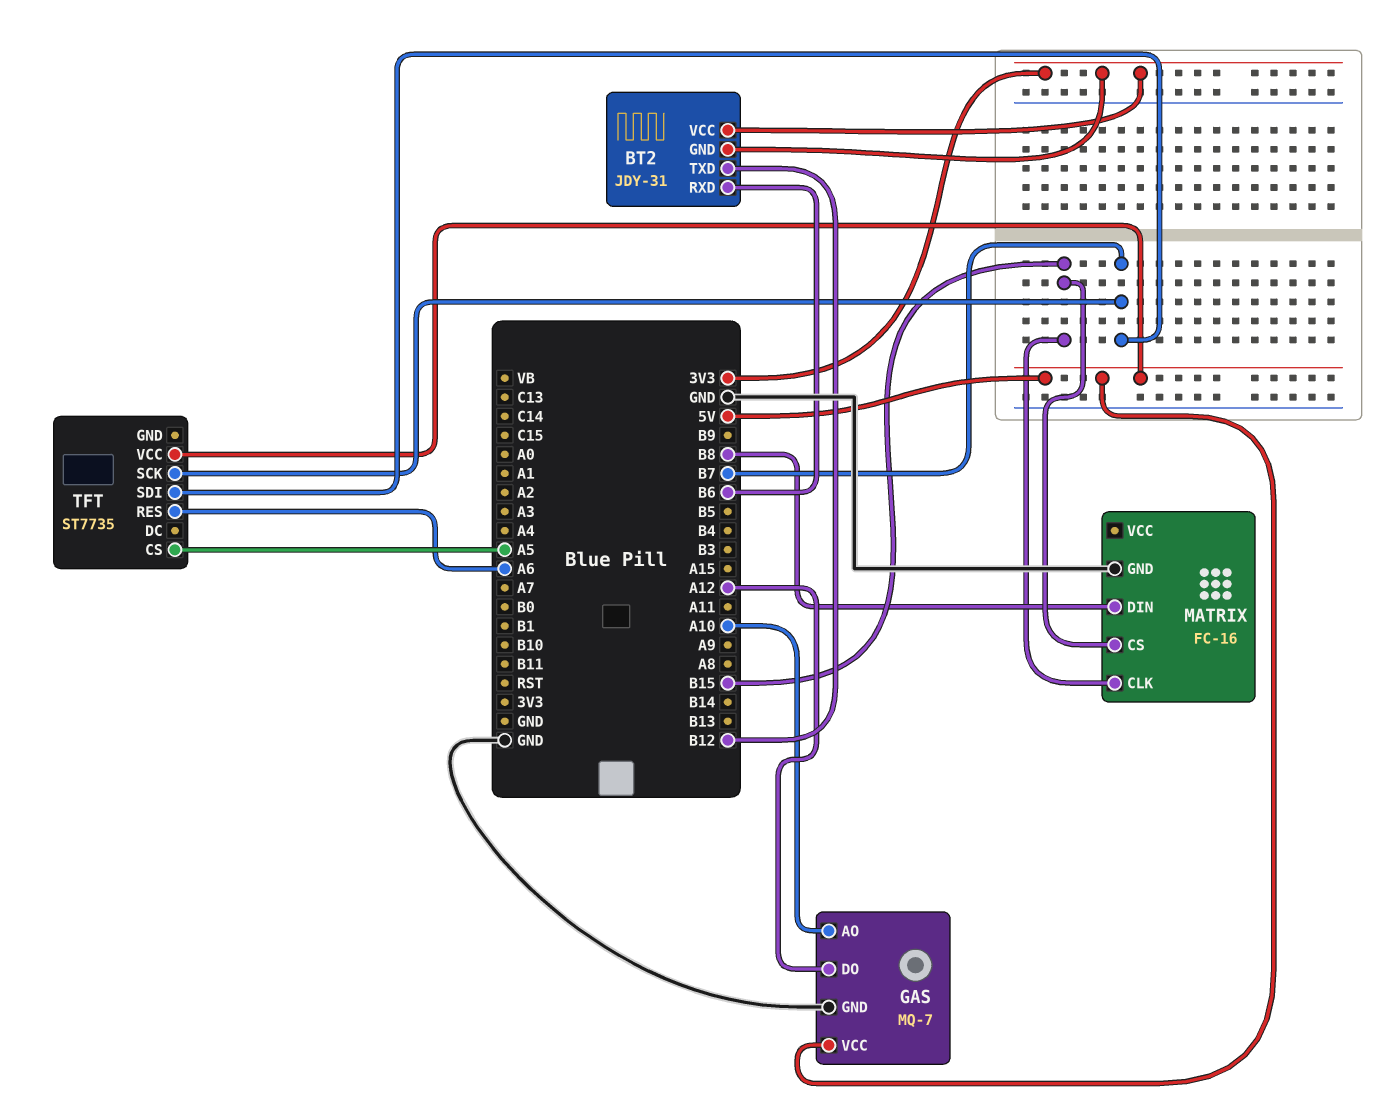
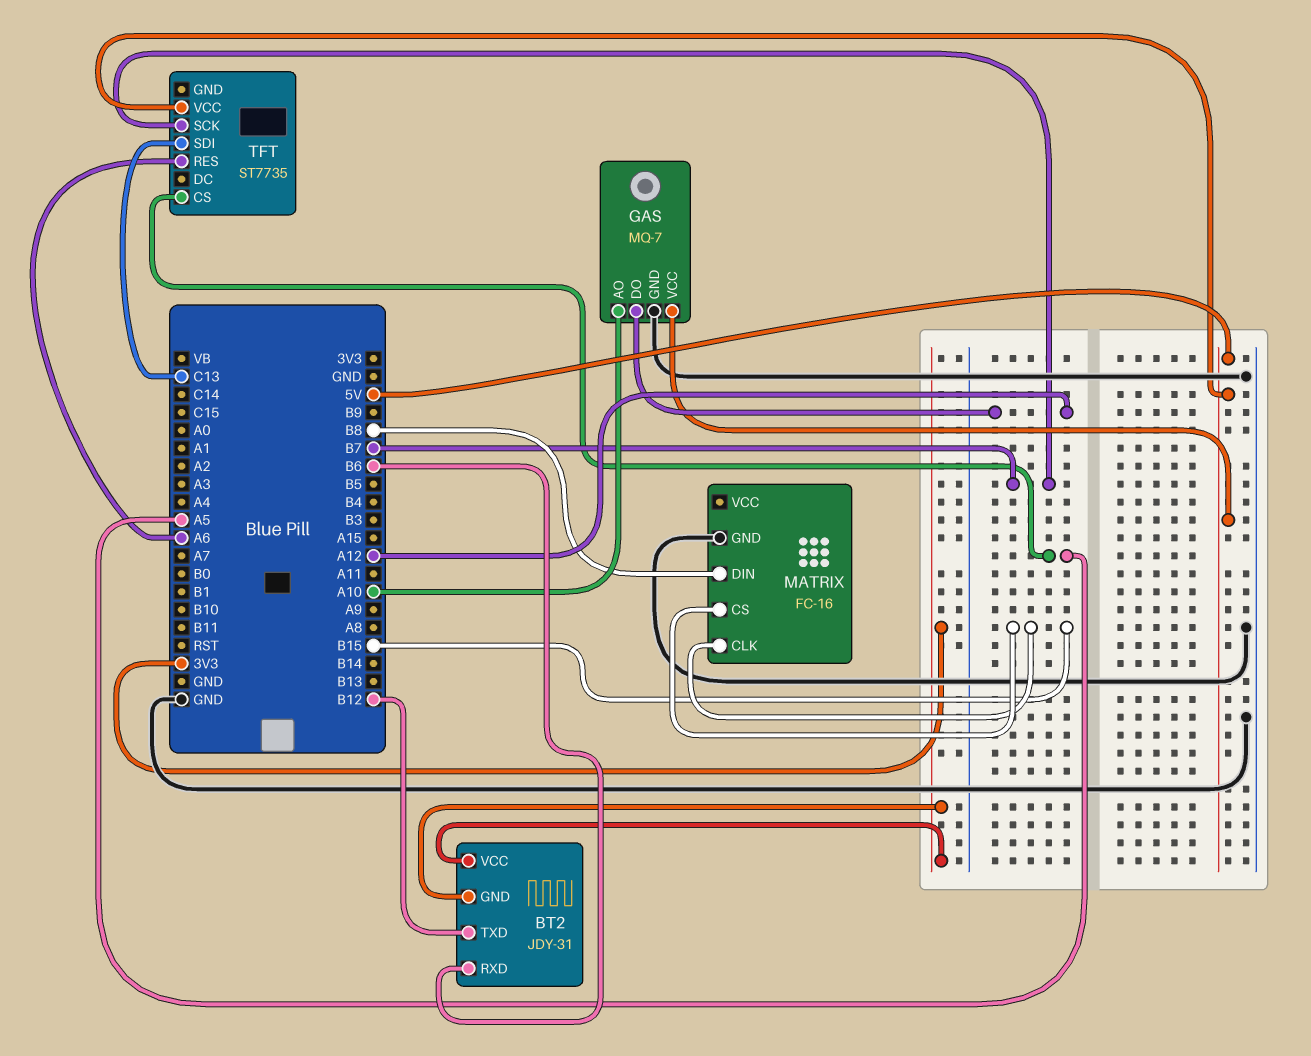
TFT pin SDI: B7 -> C13

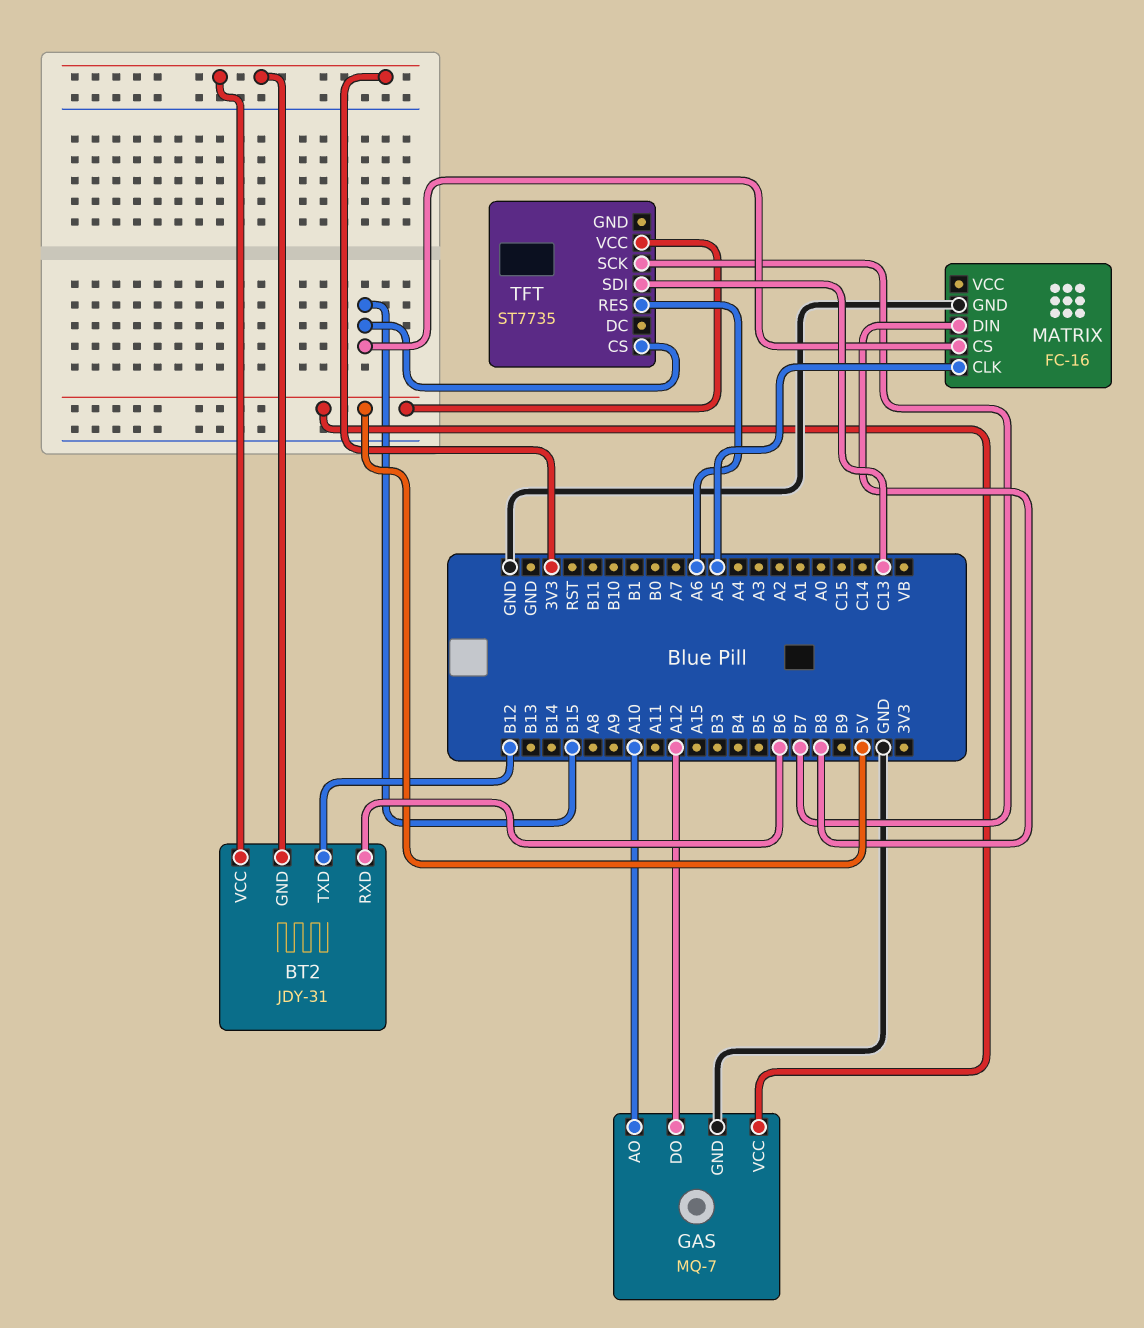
MATRIX pin CLK: B15 -> A5
TFT pin CS: A5 -> B15

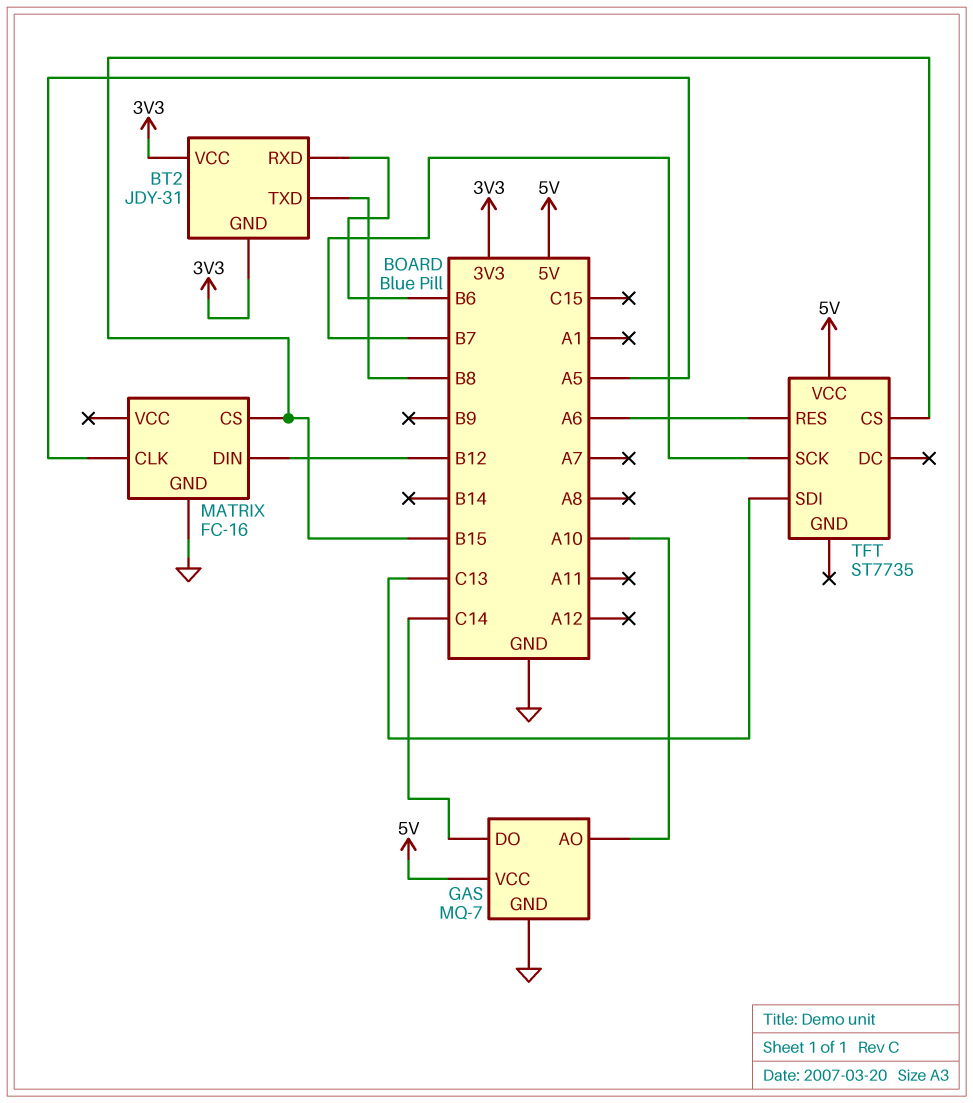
BT2 pin TXD: B12 -> B8
GAS pin DO: A12 -> C14
MATRIX pin DIN: B8 -> B12

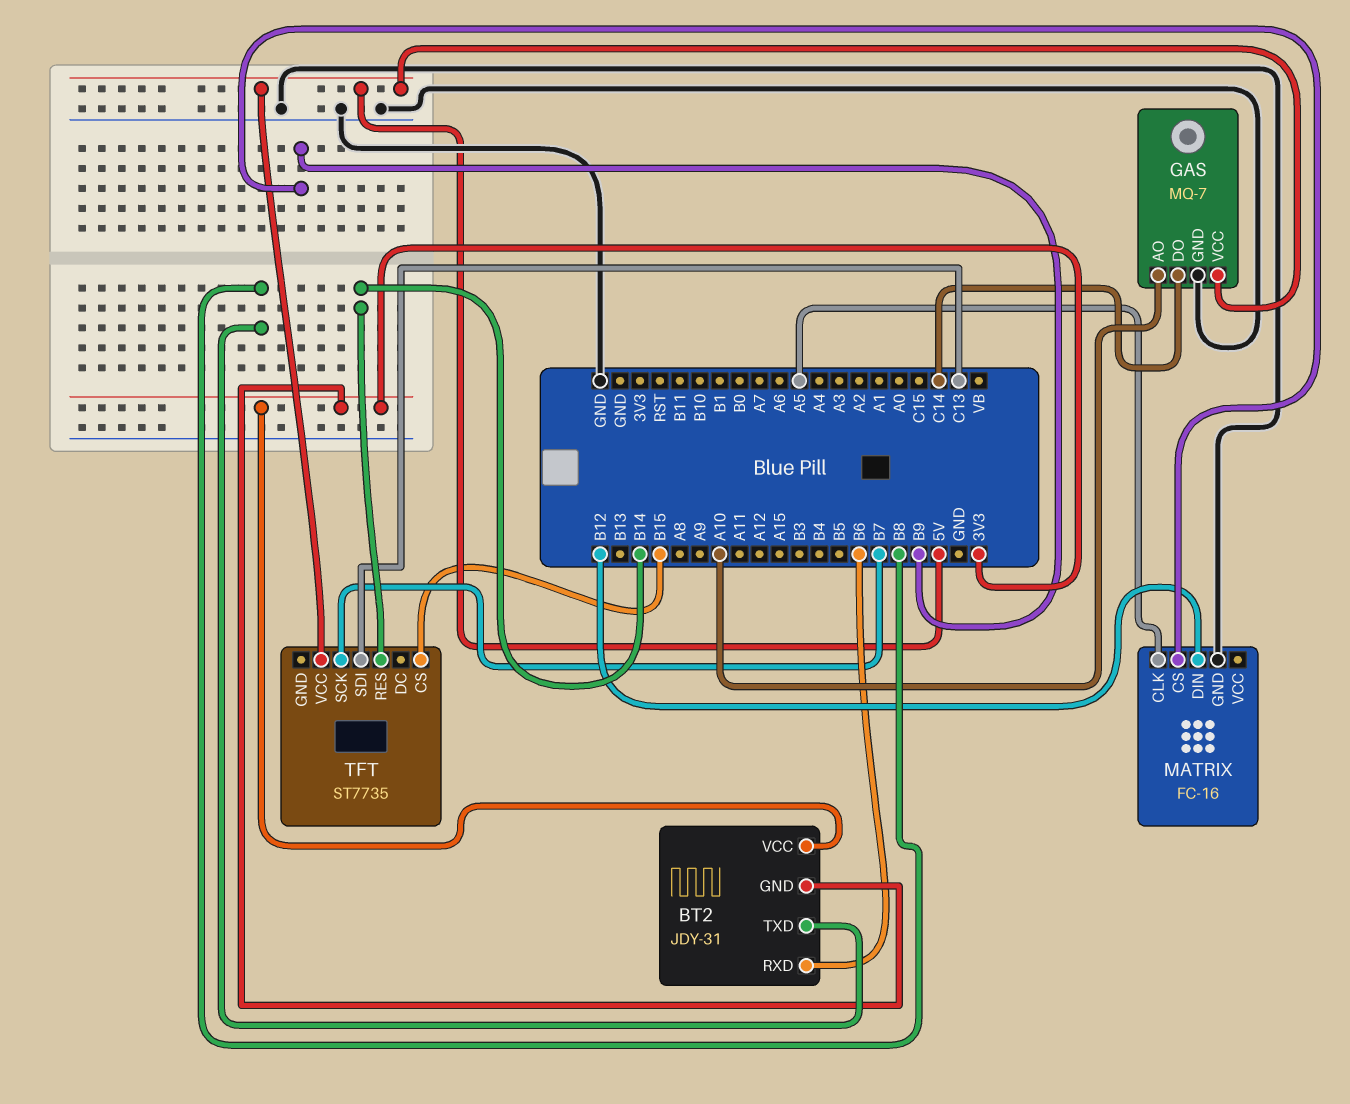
MATRIX pin CS: B15 -> B9
TFT pin RES: A6 -> B14

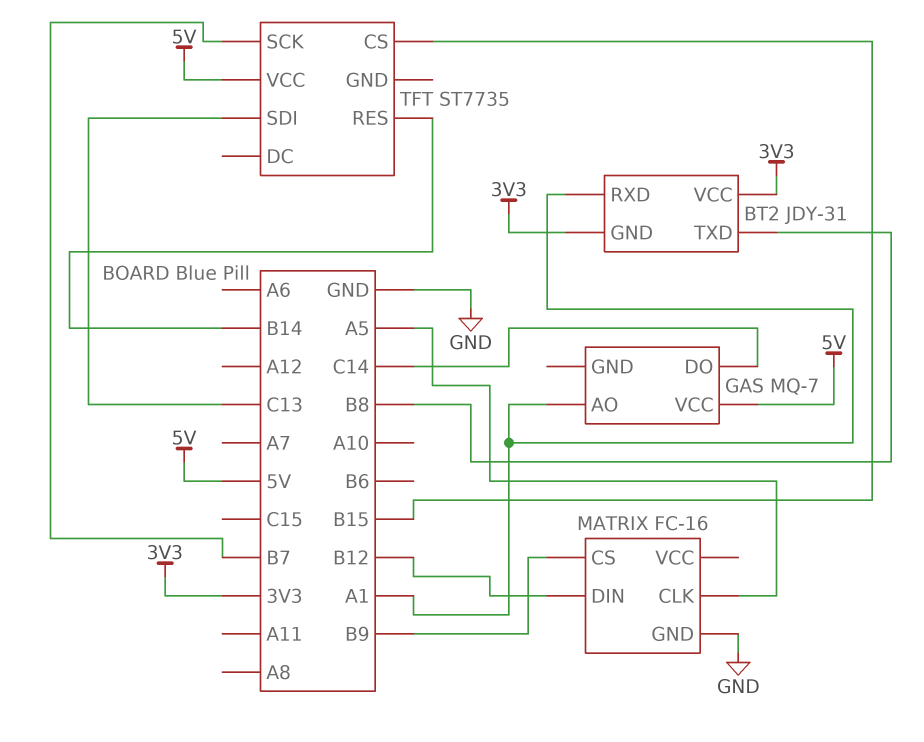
BT2 pin RXD: B6 -> A1
GAS pin AO: A10 -> A1
GAS pin GND: GND -> none

